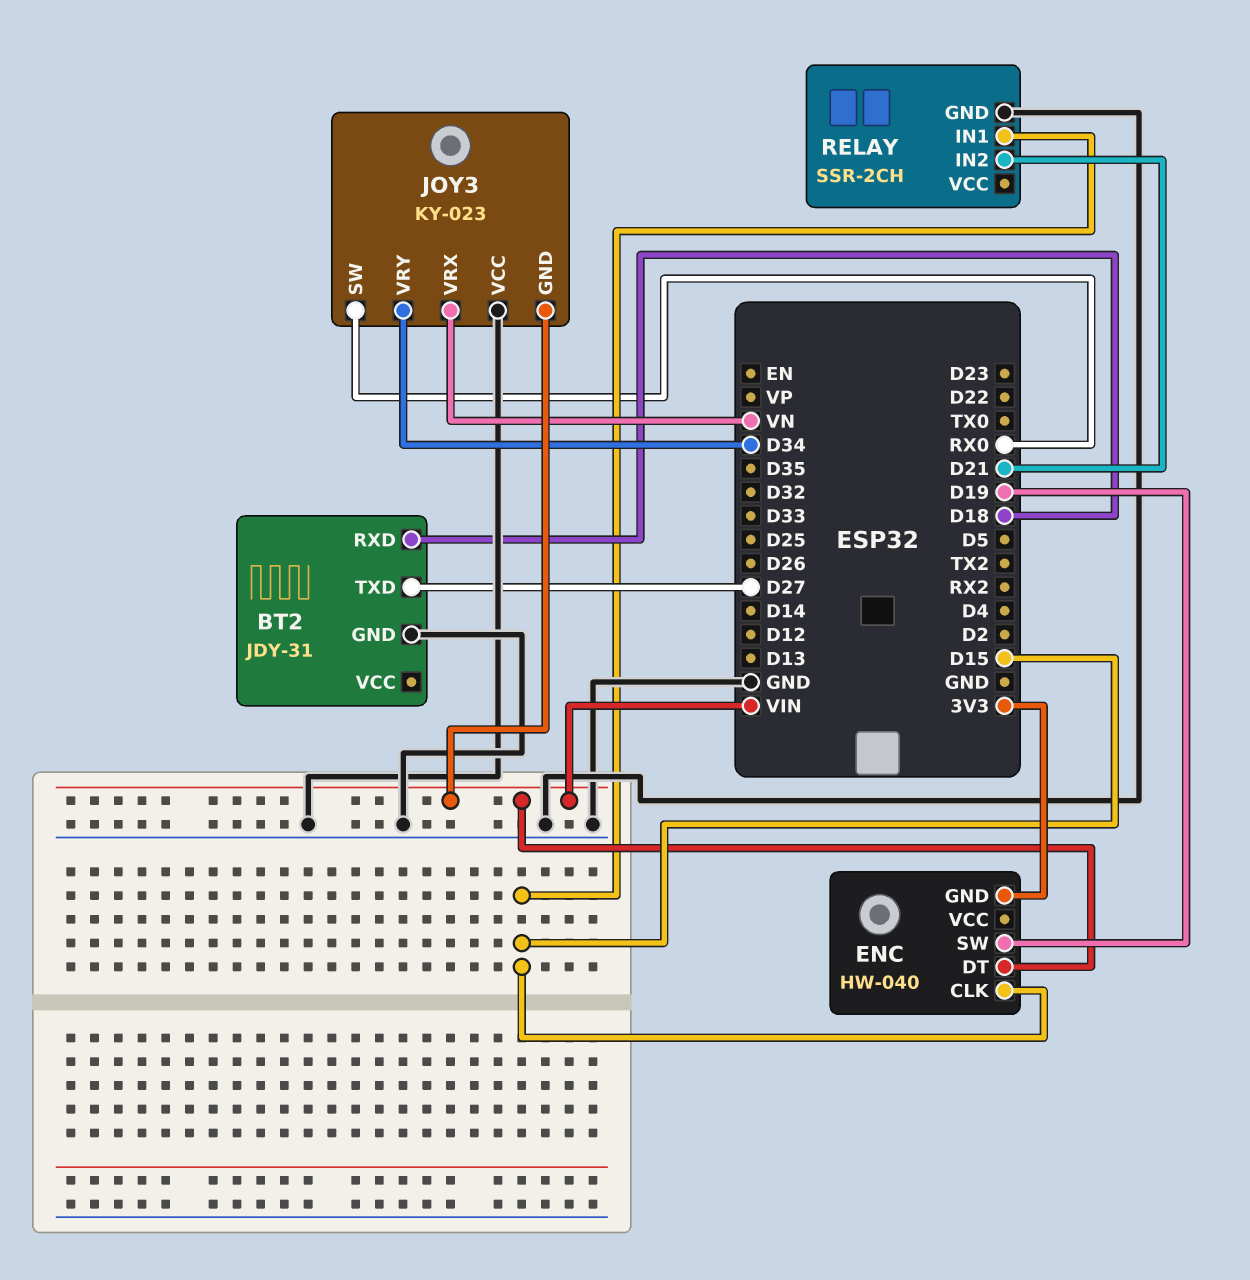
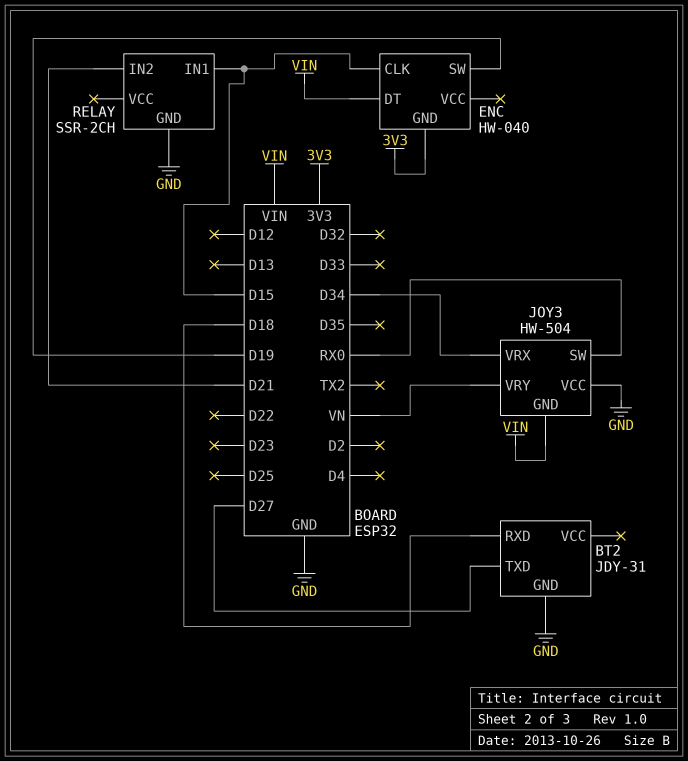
JOY3: KY-023 -> HW-504
JOY3 pin VRX: VN -> D34
JOY3 pin VRY: D34 -> VN

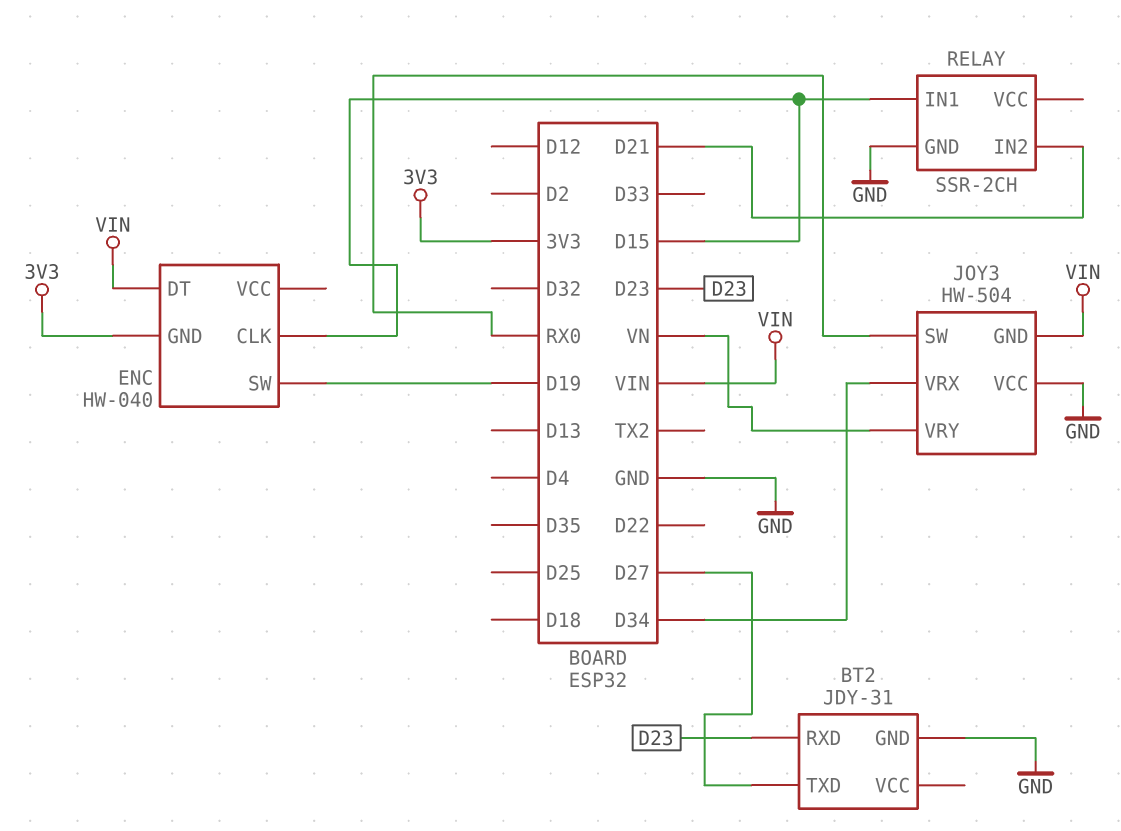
BT2 pin RXD: D18 -> D23

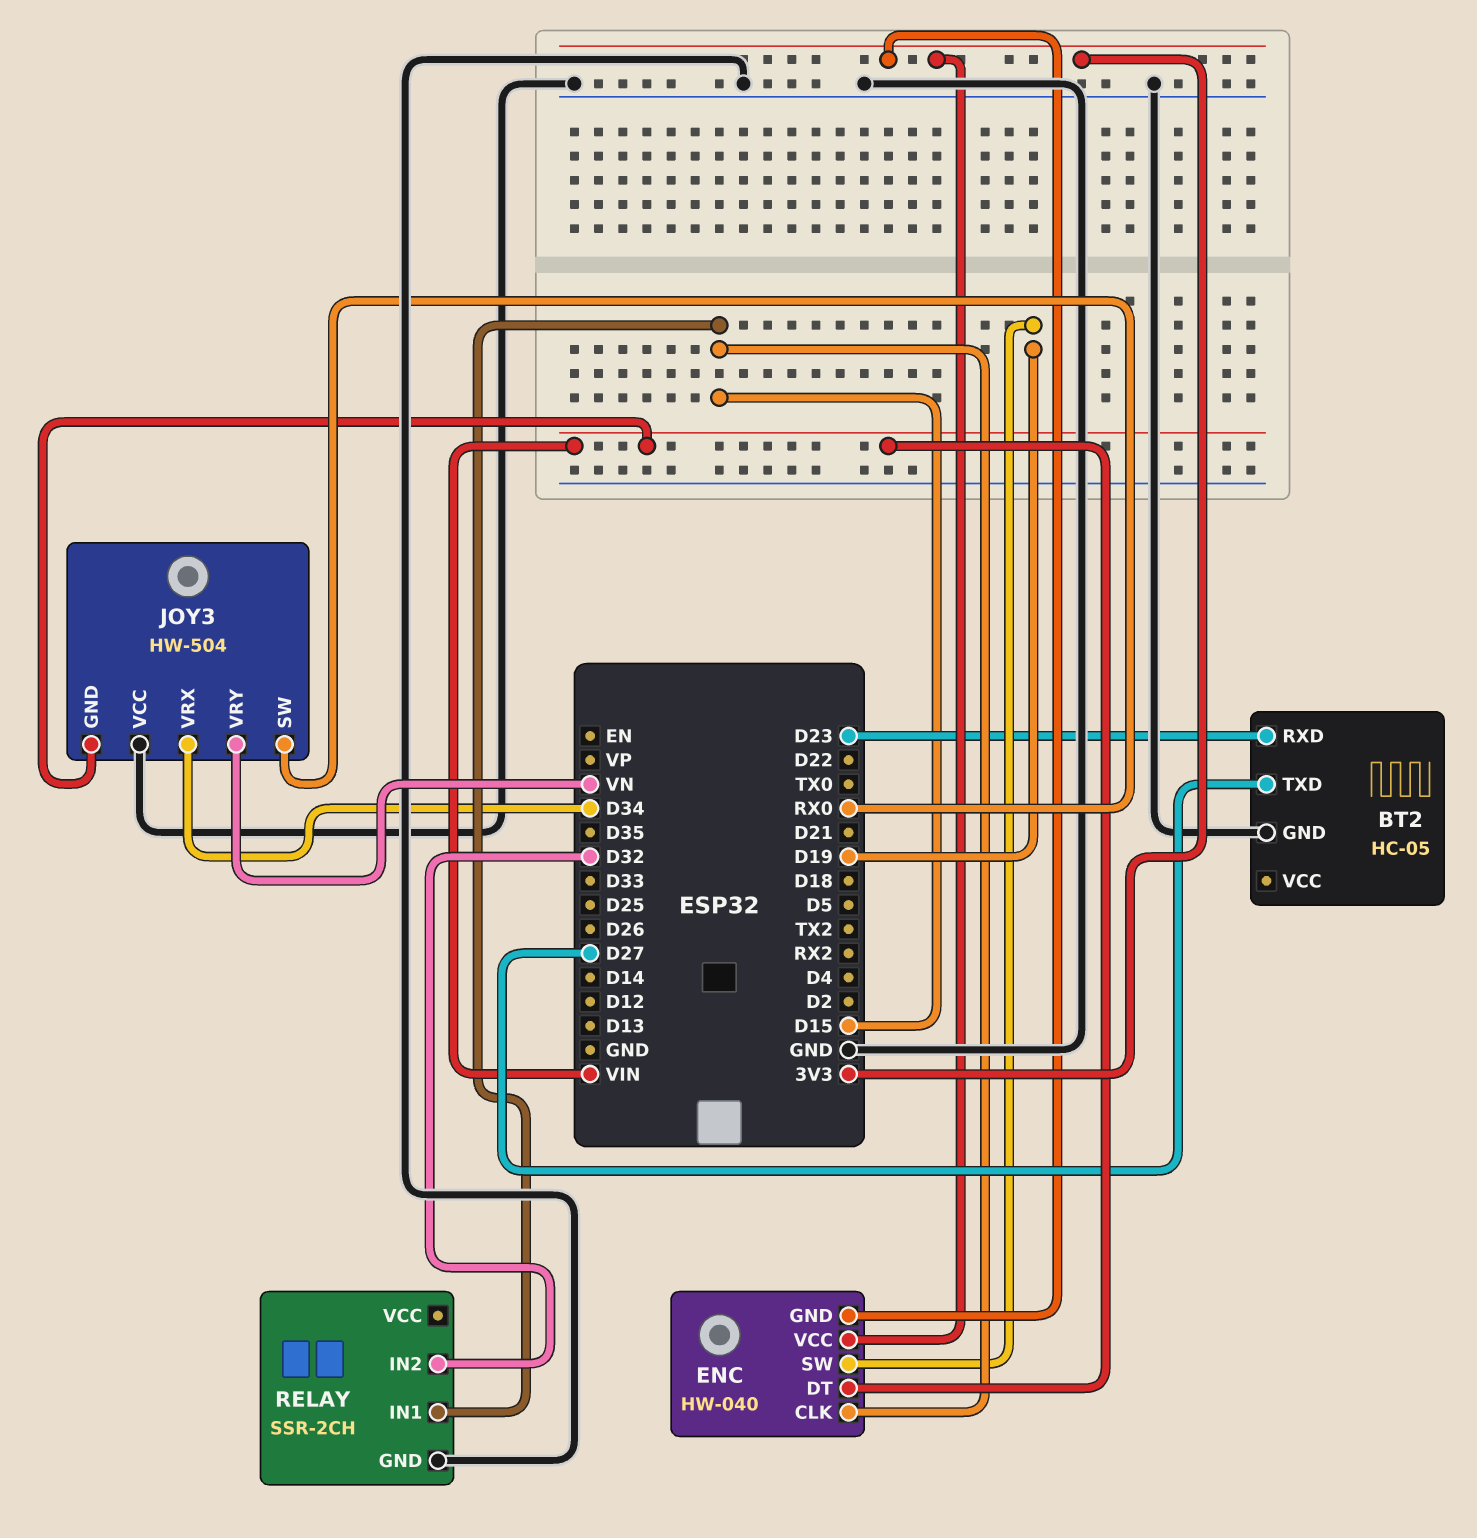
BT2: JDY-31 -> HC-05
ENC pin VCC: none -> 3V3
RELAY pin IN2: D21 -> D32

